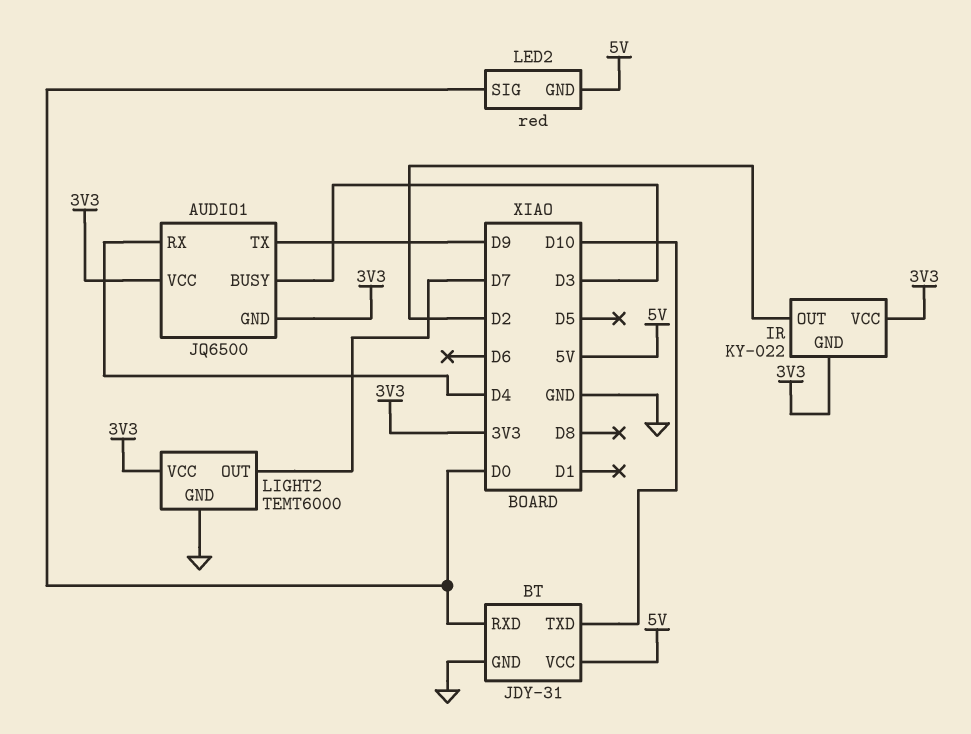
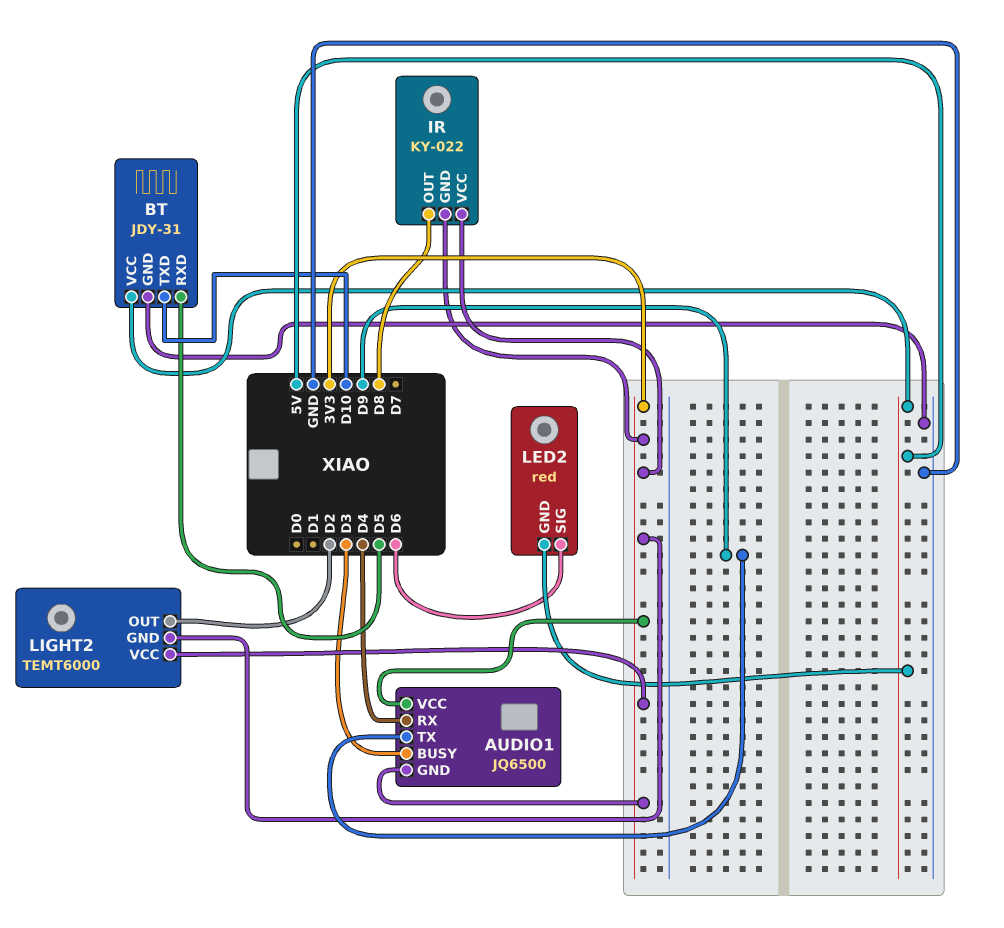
BT pin RXD: D0 -> D5
IR pin OUT: D2 -> D8
LED2 pin SIG: D0 -> D6
LIGHT2 pin GND: GND -> 3V3
LIGHT2 pin OUT: D7 -> D2

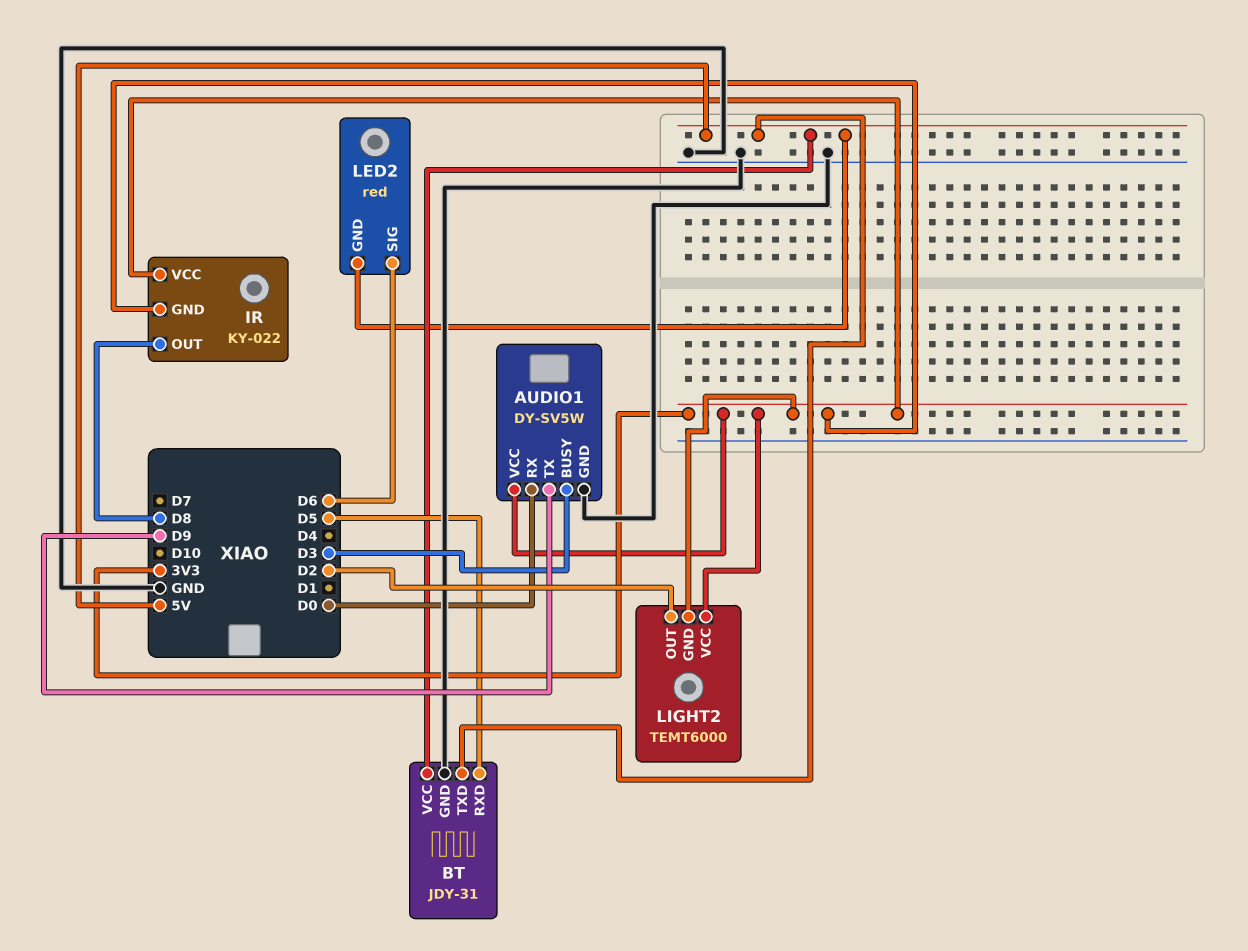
AUDIO1: JQ6500 -> DY-SV5W
AUDIO1 pin GND: 3V3 -> GND
AUDIO1 pin RX: D4 -> D0
BT pin TXD: D10 -> 5V

